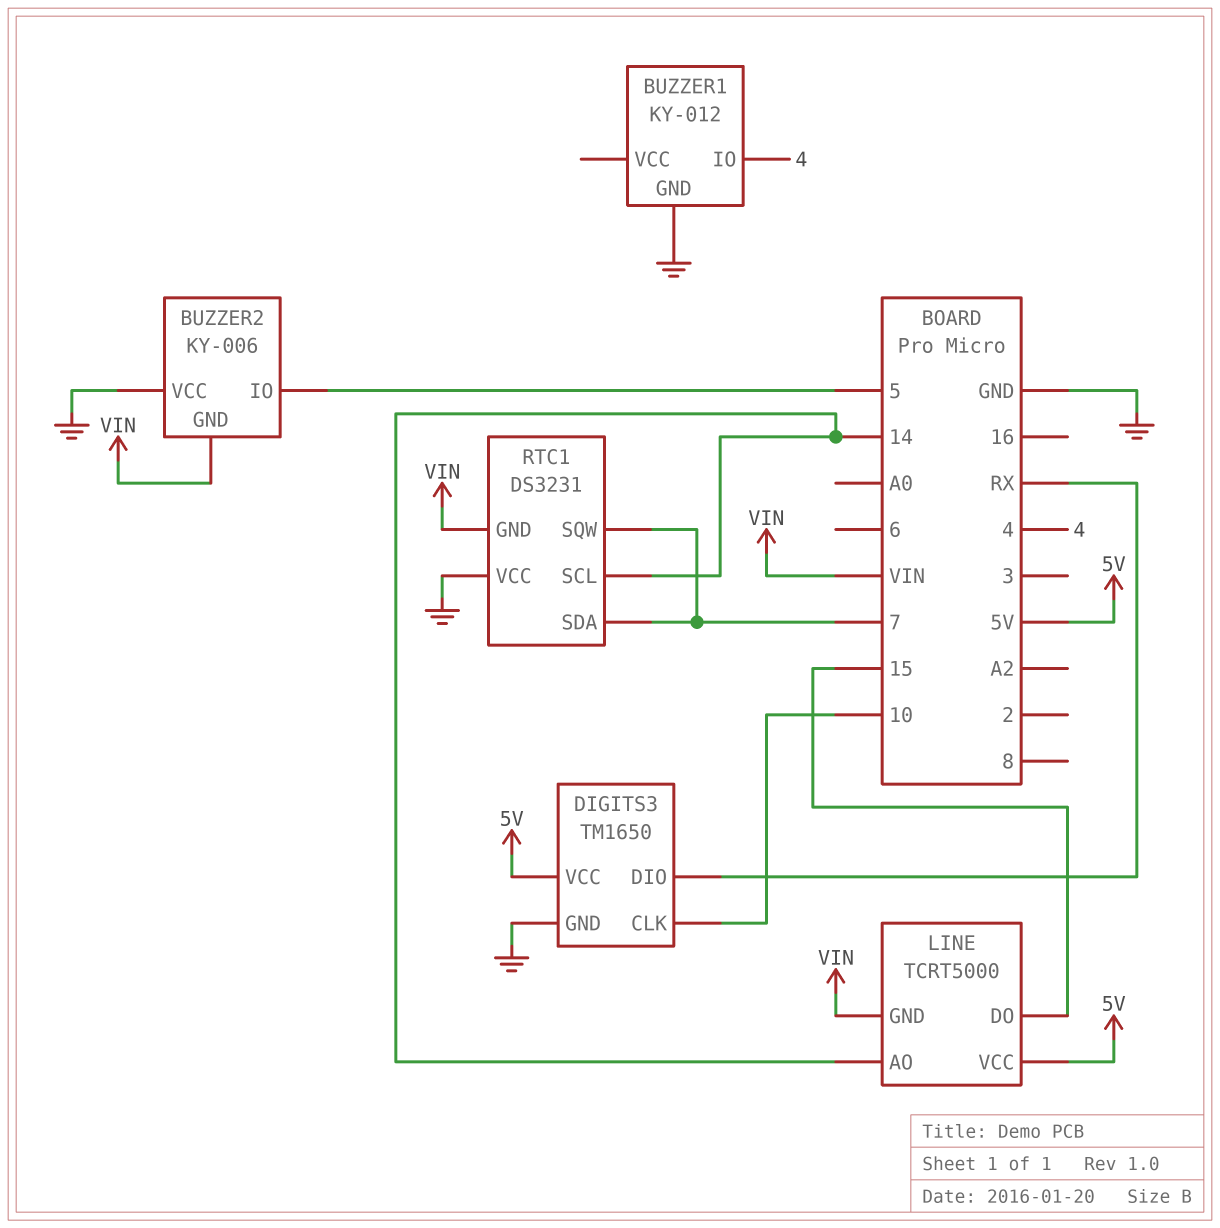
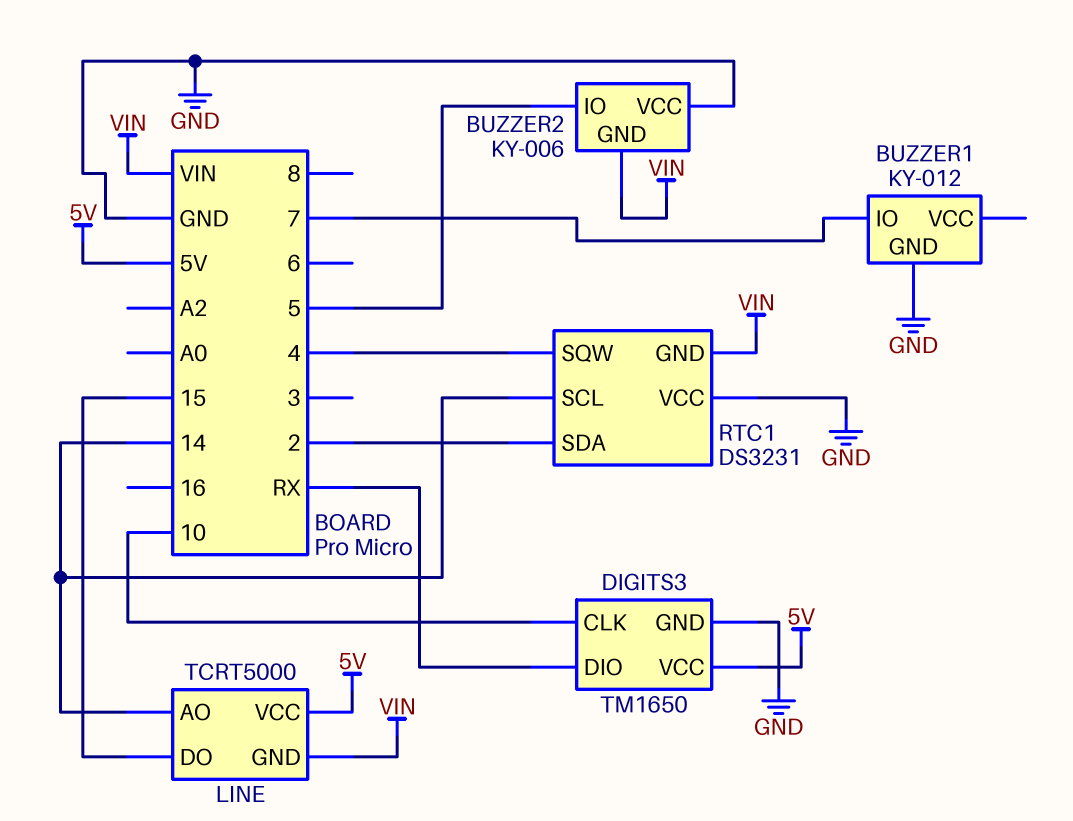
BUZZER1 pin IO: 4 -> 7
RTC1 pin SDA: 7 -> 2
RTC1 pin SQW: 7 -> 4

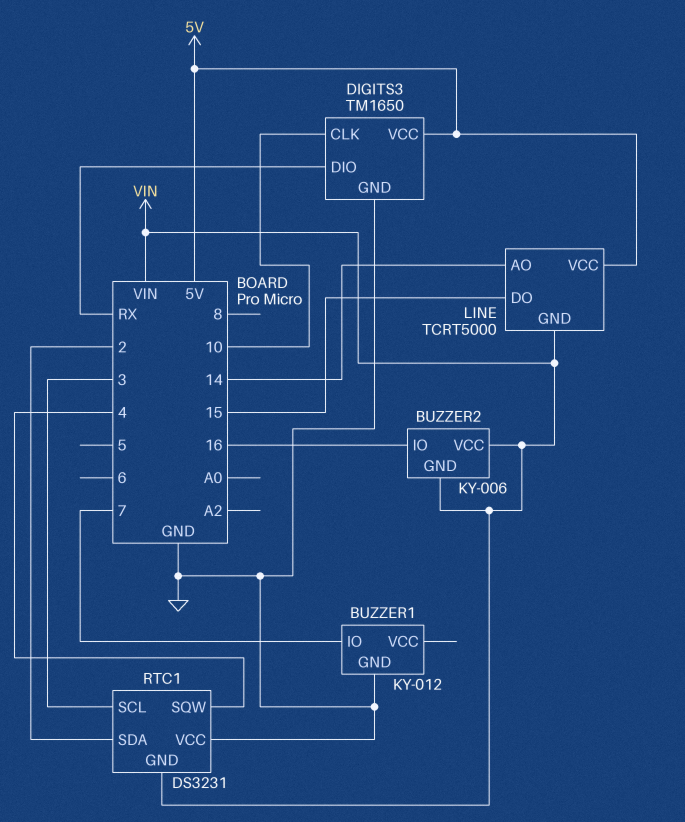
BUZZER2 pin IO: 5 -> 16
BUZZER2 pin VCC: GND -> VIN
RTC1 pin SCL: 14 -> 3

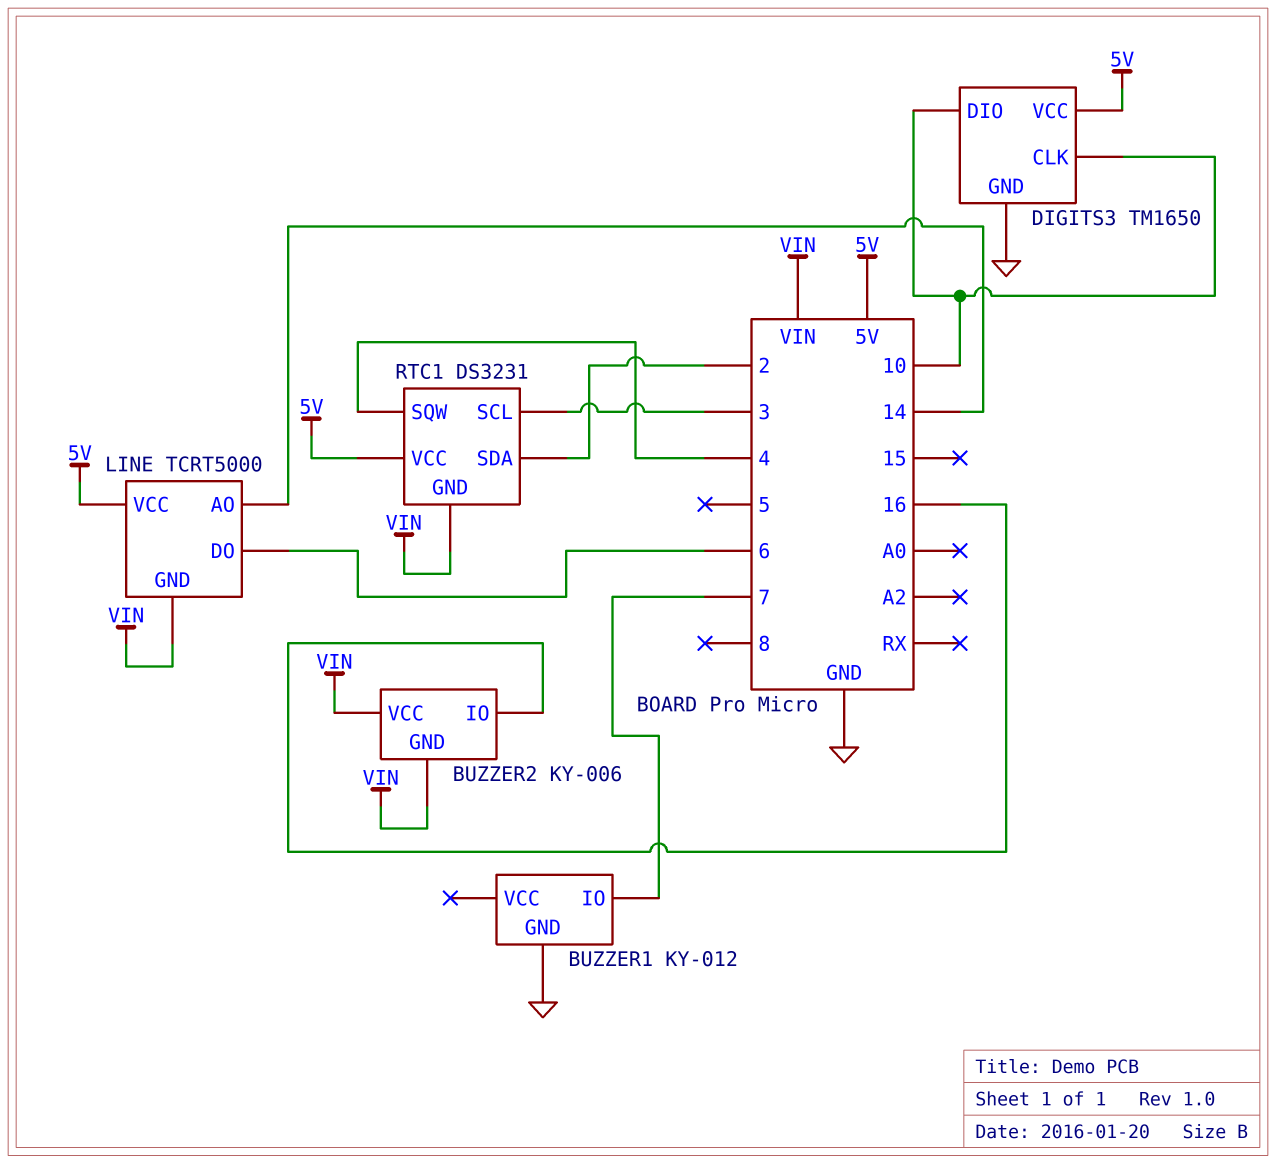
DIGITS3 pin DIO: RX -> 10
LINE pin DO: 15 -> 6
RTC1 pin VCC: GND -> 5V

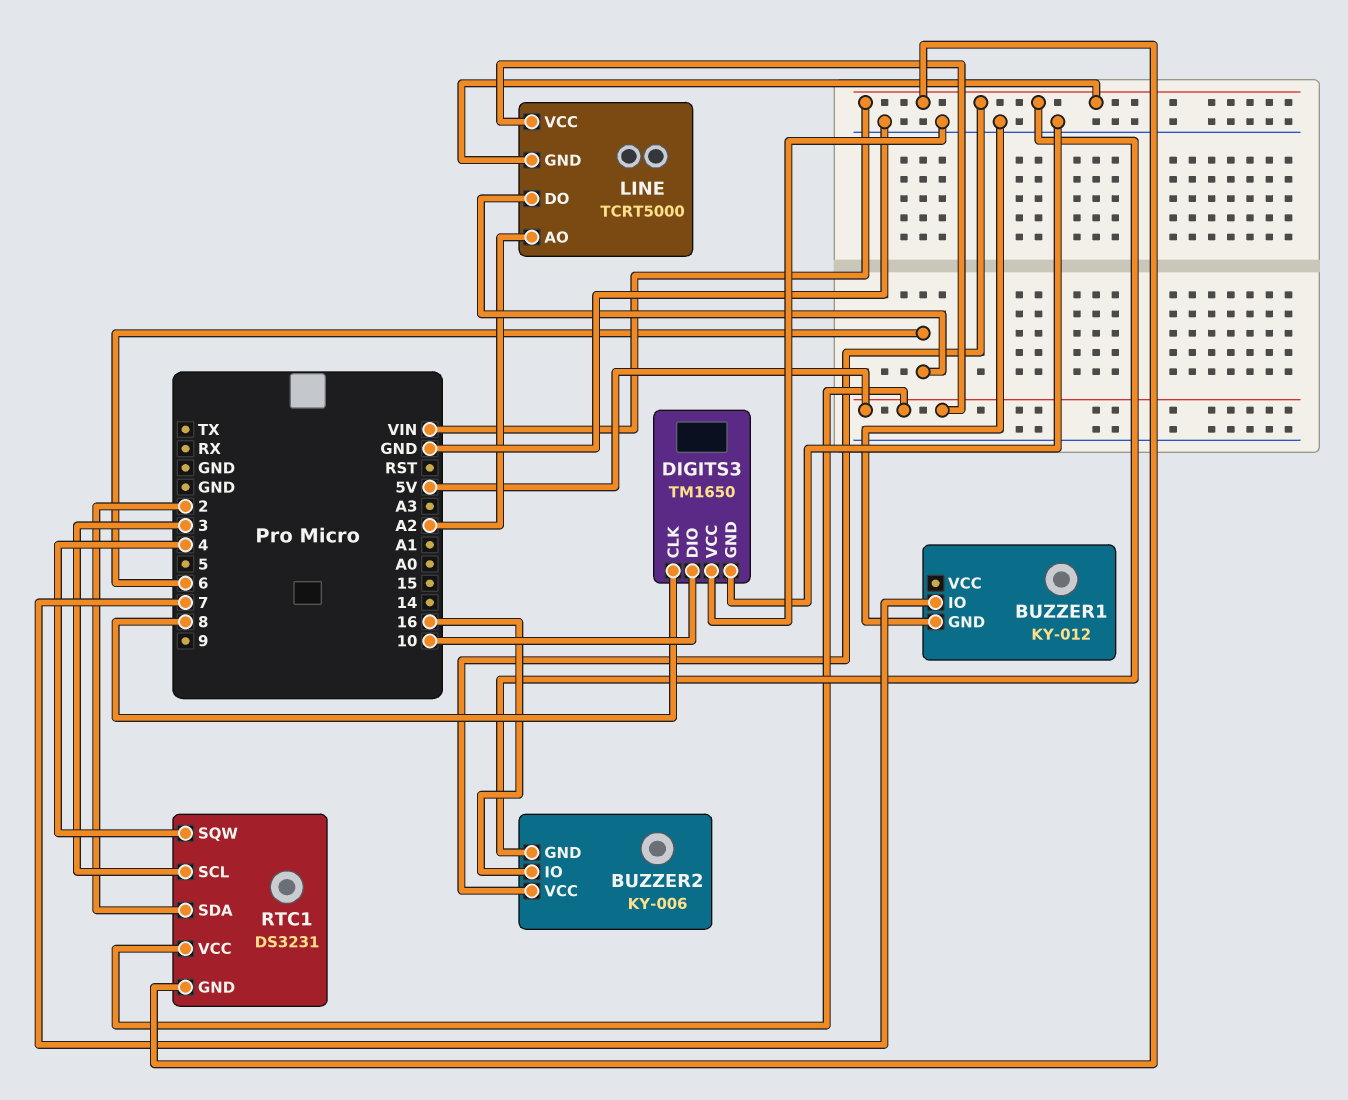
DIGITS3 pin CLK: 10 -> 8
DIGITS3 pin VCC: 5V -> GND
LINE pin AO: 14 -> A2

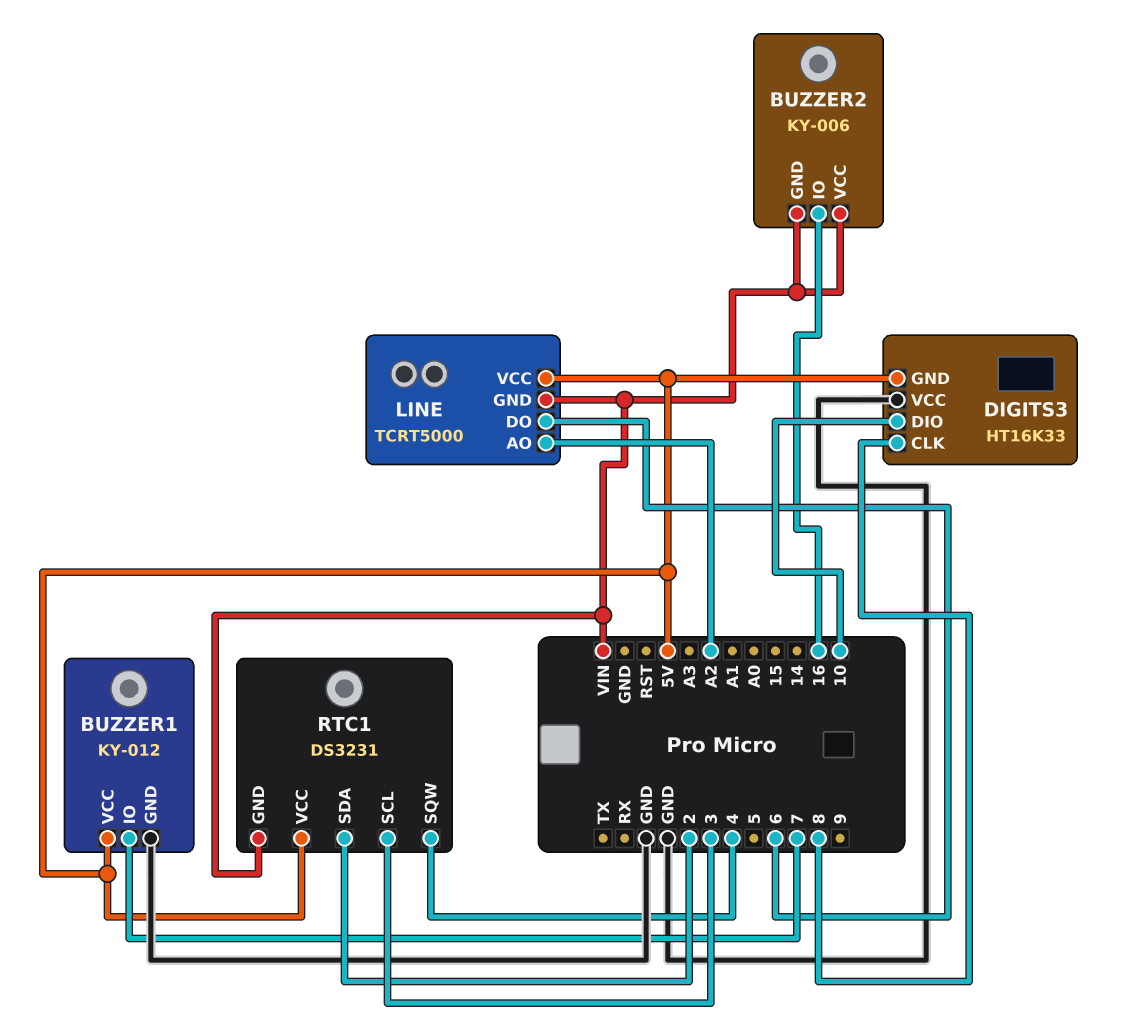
BUZZER1 pin VCC: none -> 5V
DIGITS3: TM1650 -> HT16K33
DIGITS3 pin GND: GND -> 5V

